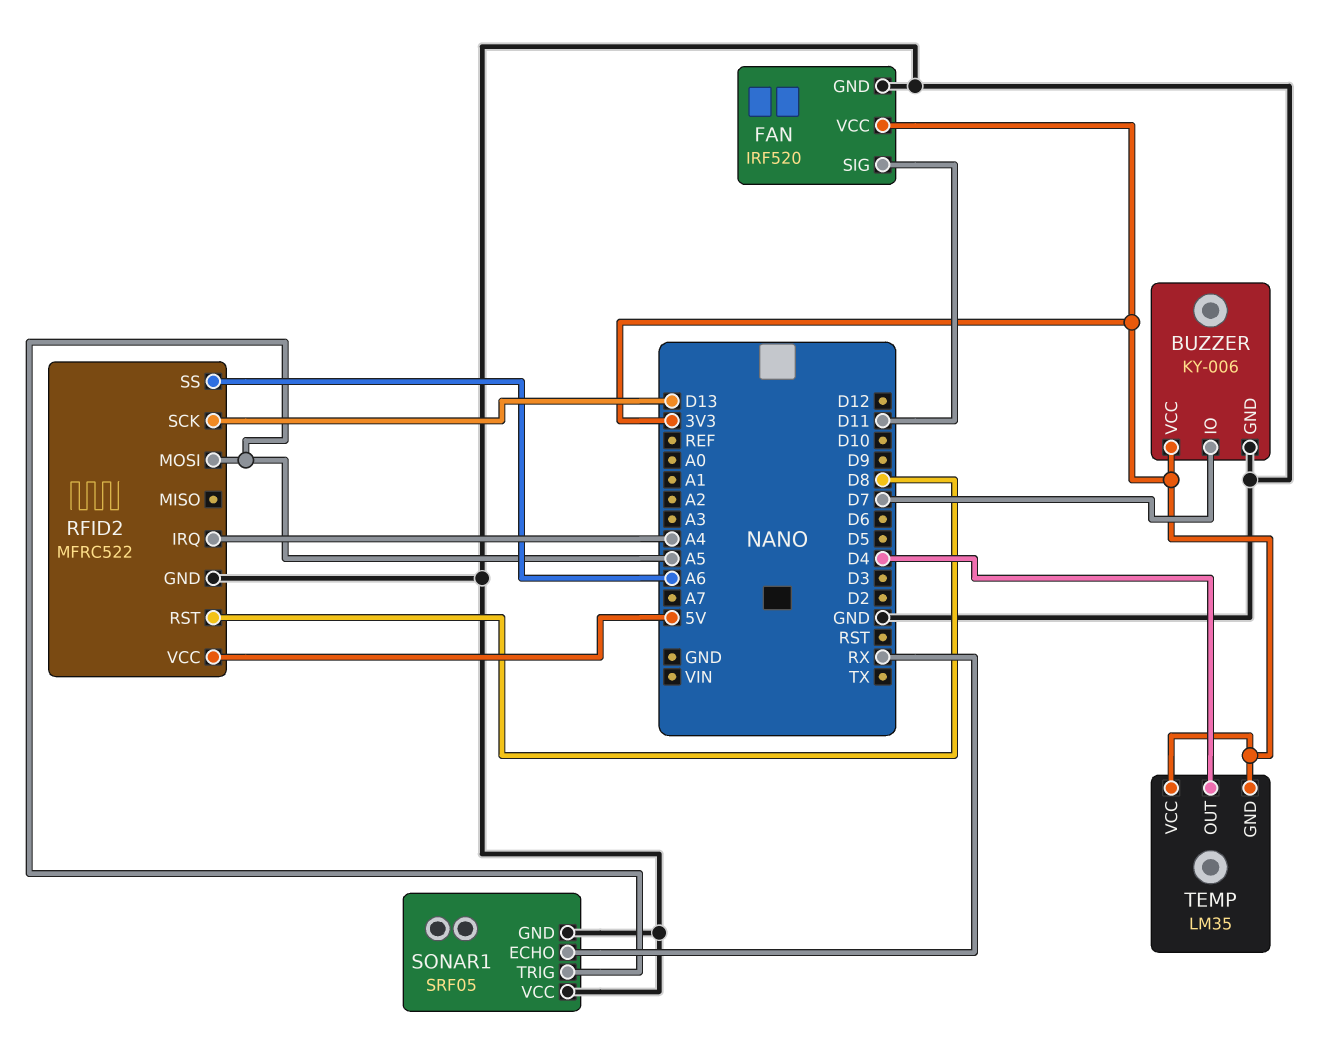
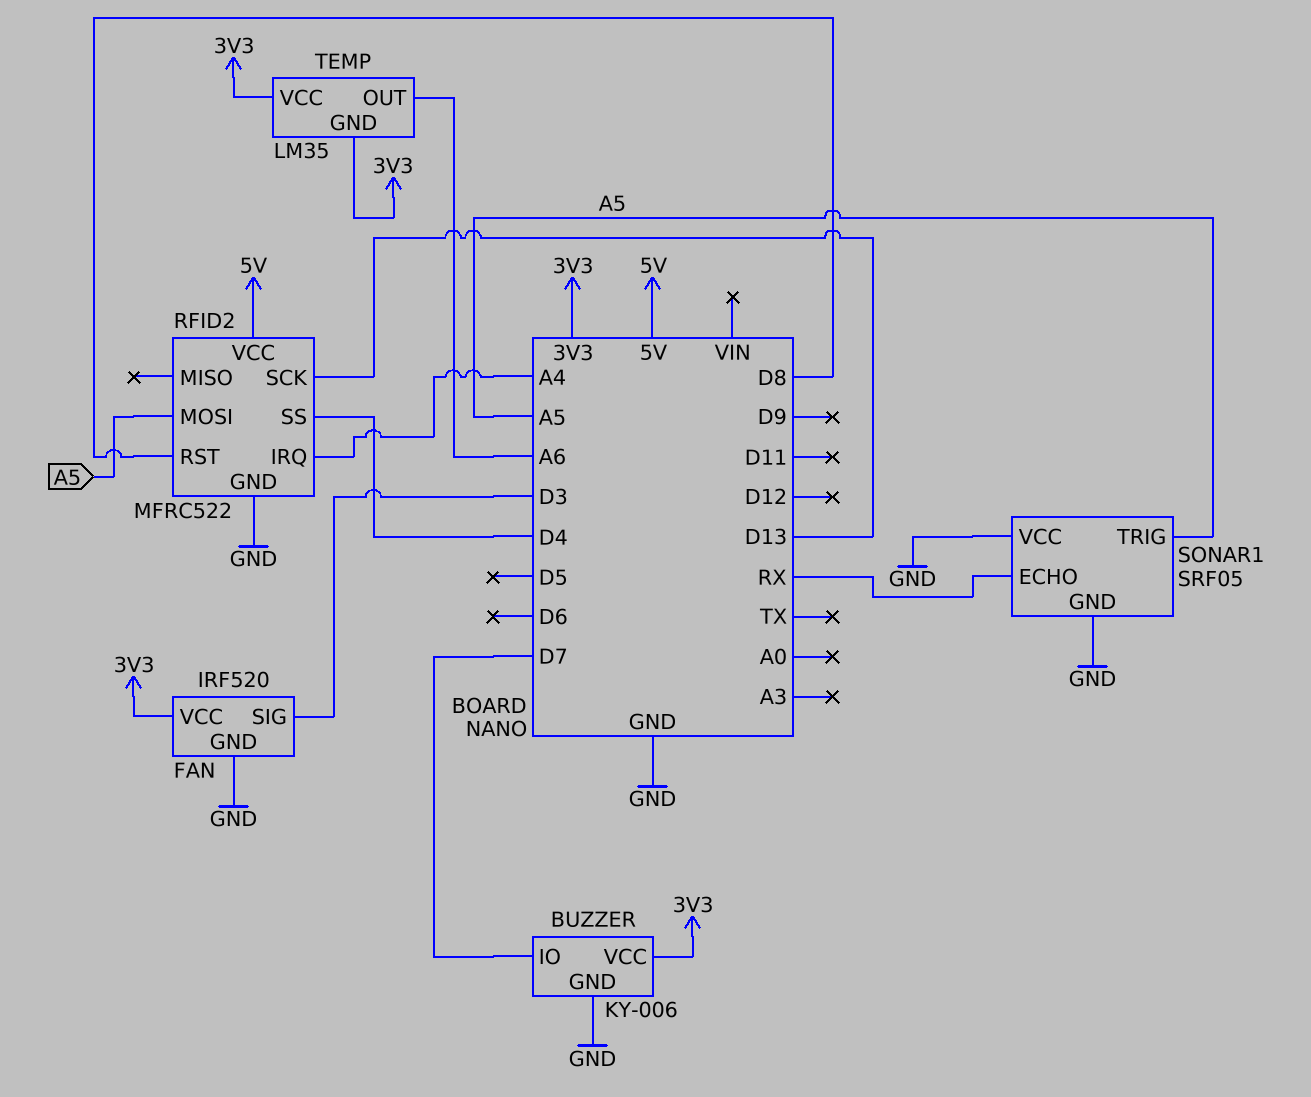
FAN pin SIG: D11 -> D3
RFID2 pin SS: A6 -> D4
TEMP pin OUT: D4 -> A6

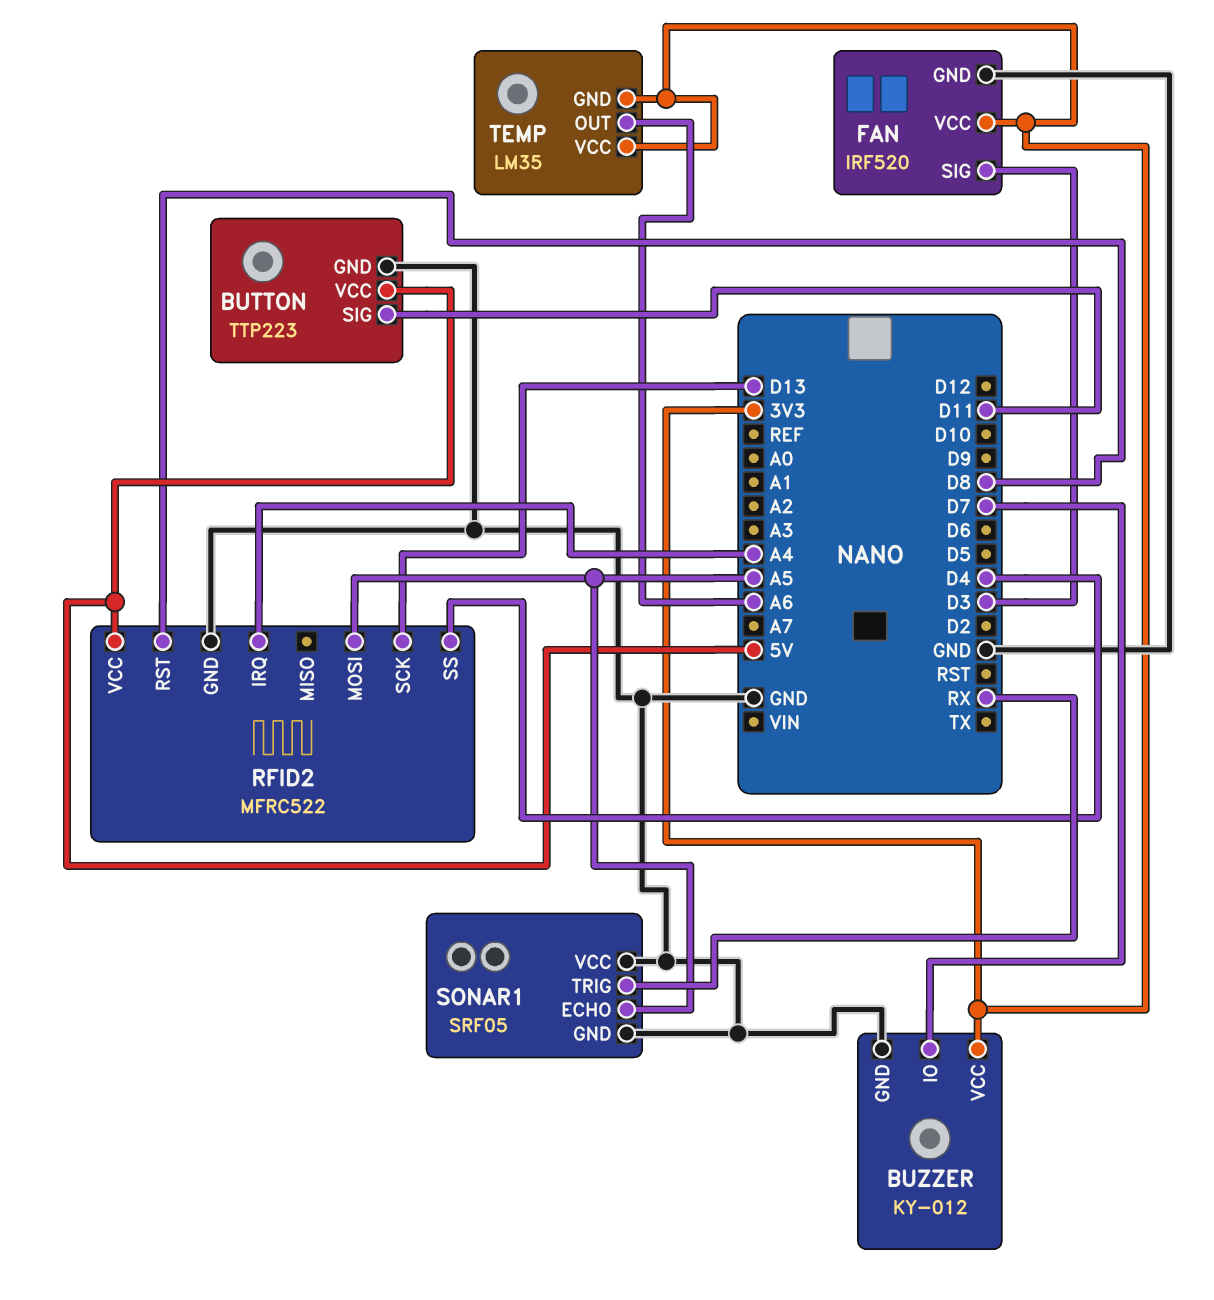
BUTTON: none -> TTP223
BUTTON pin GND: none -> GND
BUTTON pin SIG: none -> D11
BUTTON pin VCC: none -> 5V
BUZZER: KY-006 -> KY-012
SONAR1 pin ECHO: RX -> A5
SONAR1 pin TRIG: A5 -> RX

